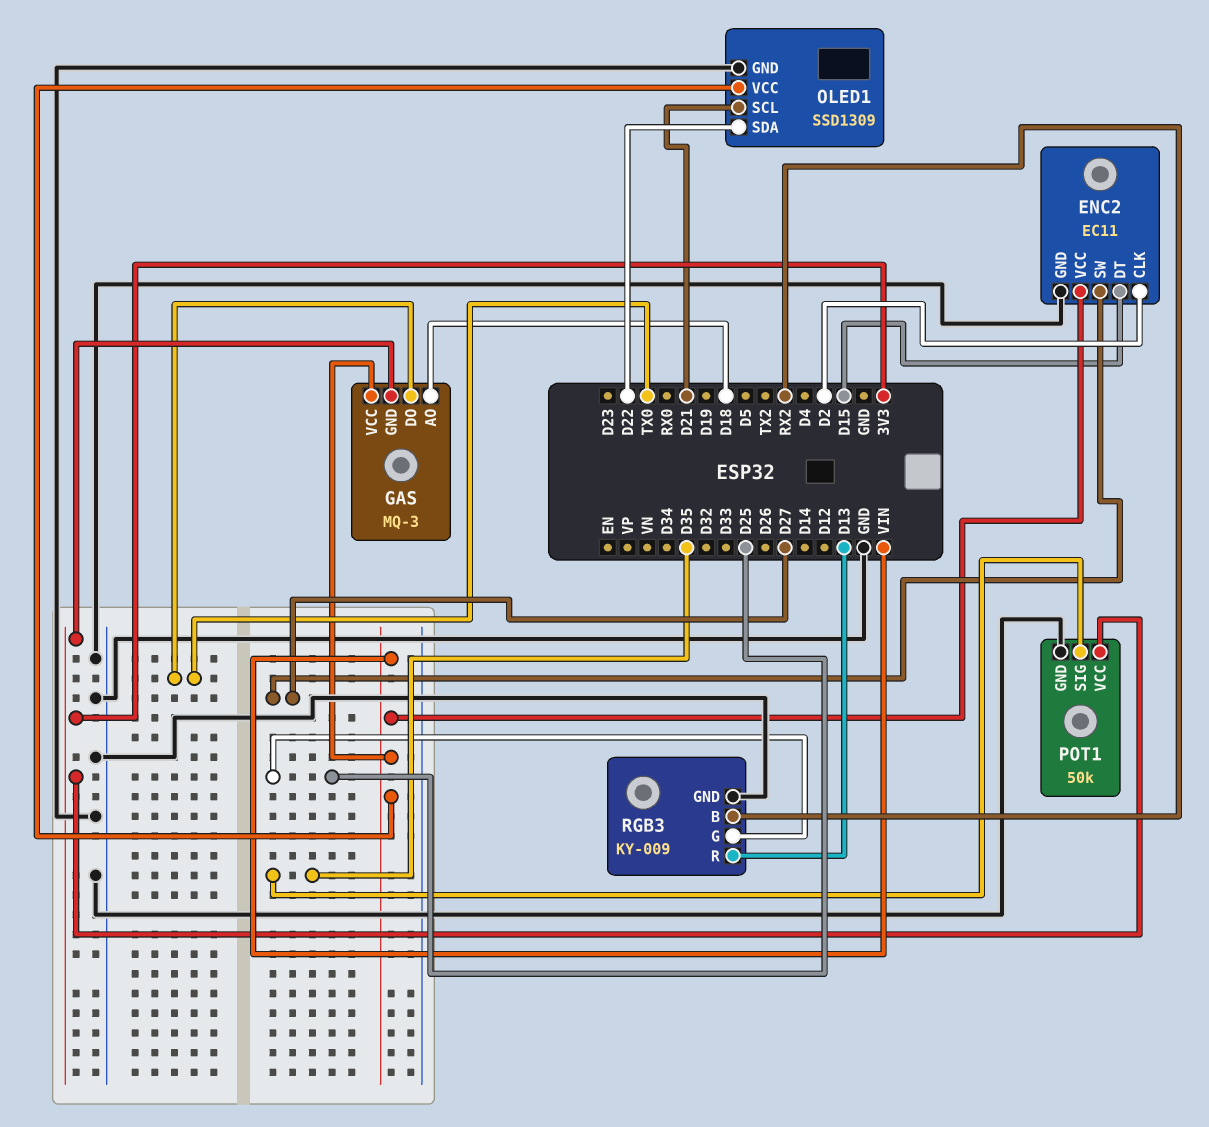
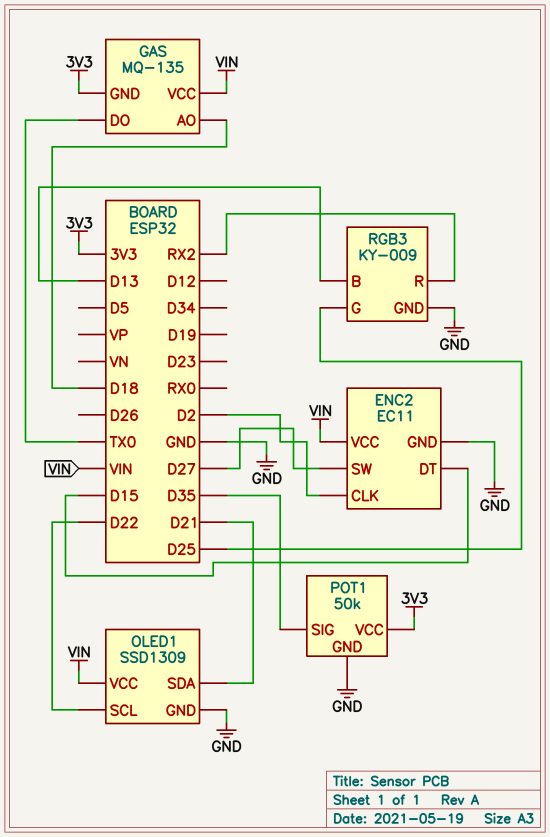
GAS: MQ-3 -> MQ-135
OLED1 pin SCL: D21 -> D22
OLED1 pin SDA: D22 -> D21
RGB3 pin B: RX2 -> D13
RGB3 pin R: D13 -> RX2

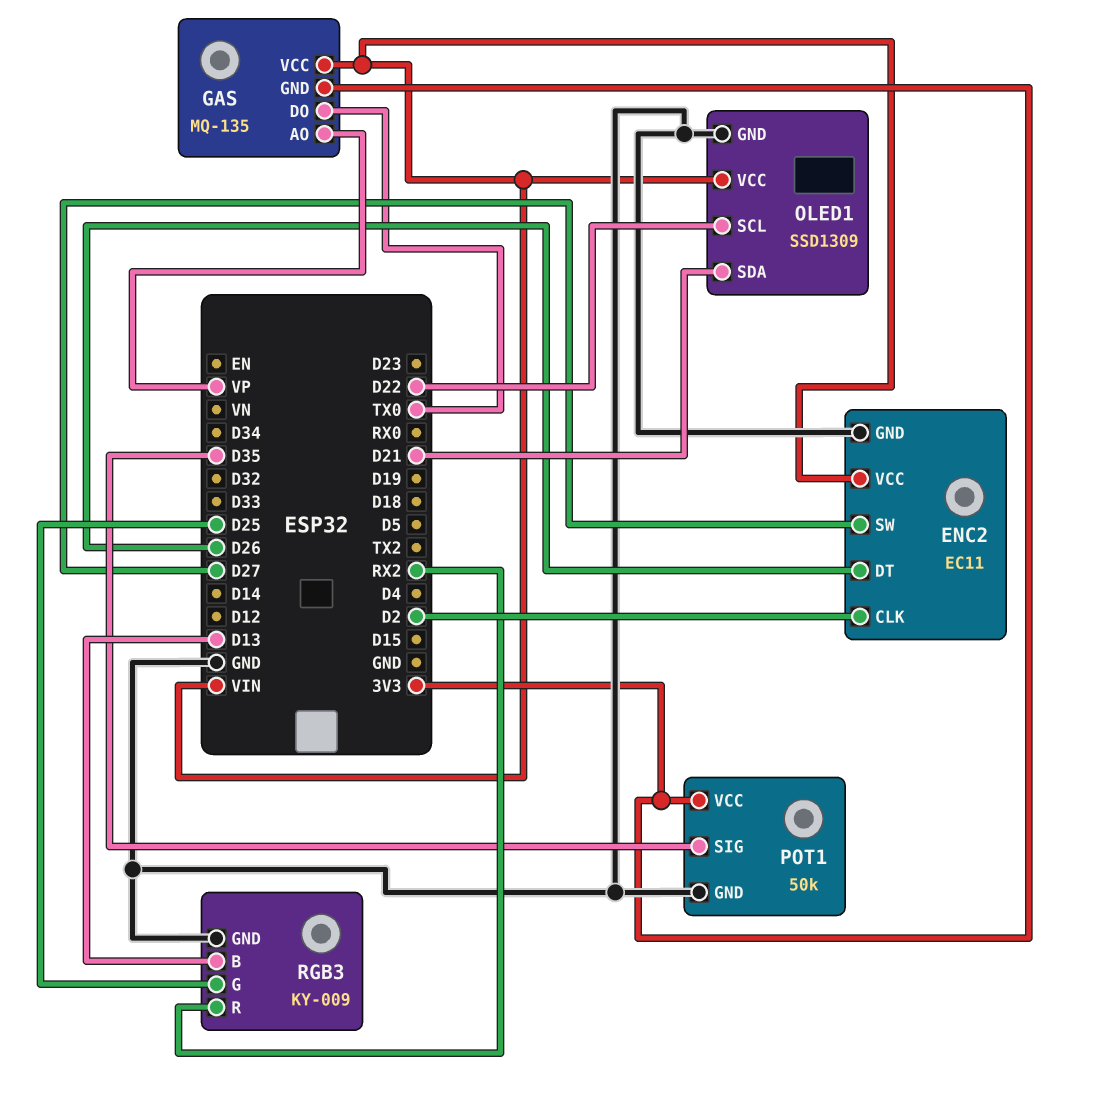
ENC2 pin DT: D15 -> D26
GAS pin AO: D18 -> VP

